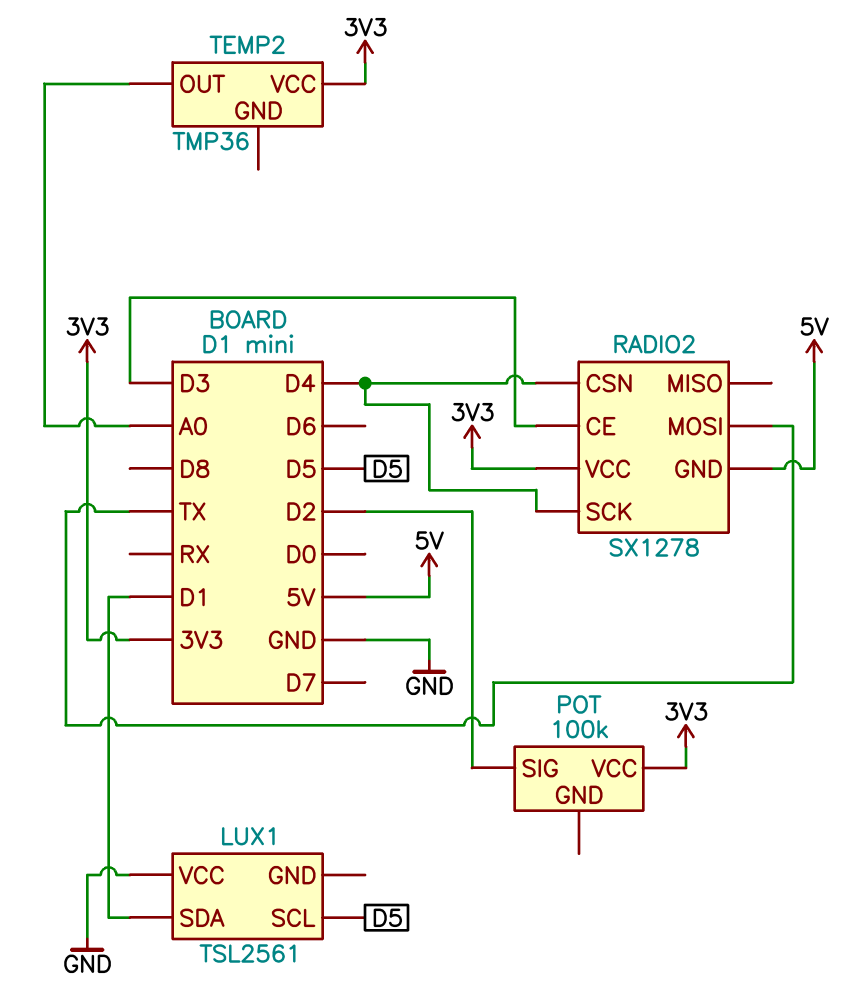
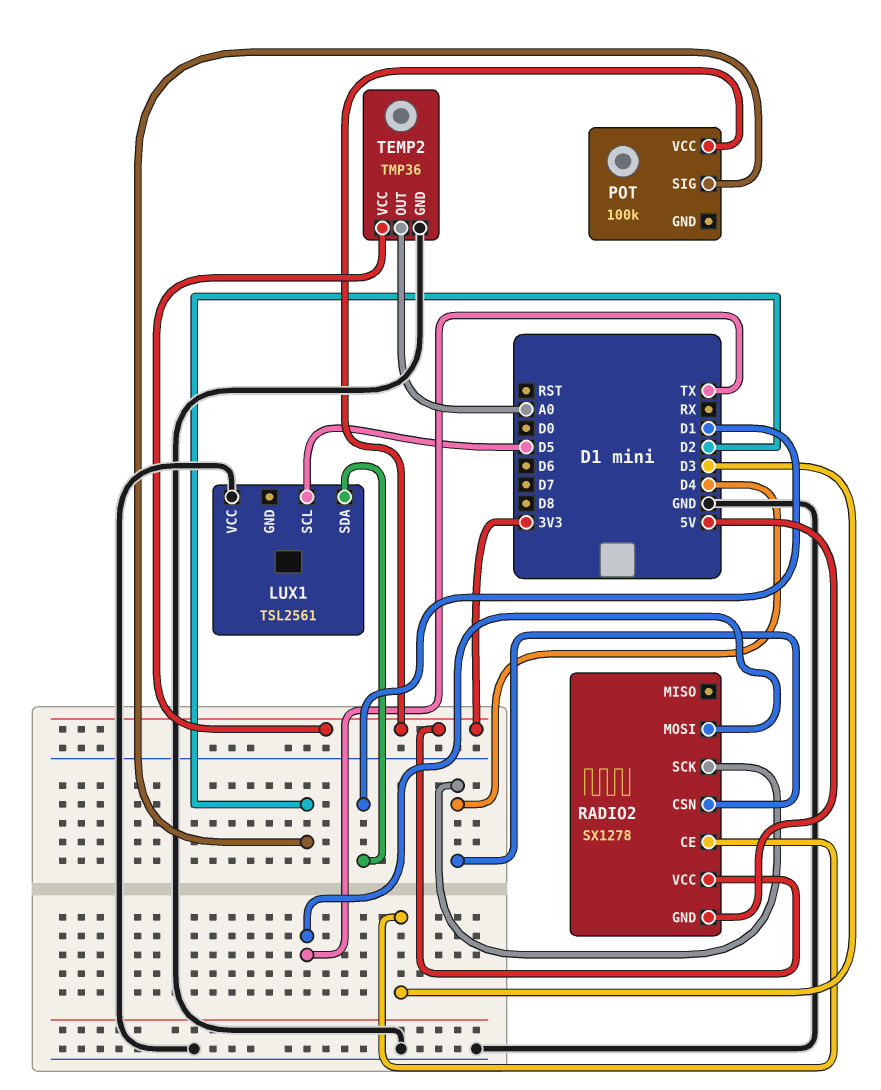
TEMP2 pin GND: none -> GND

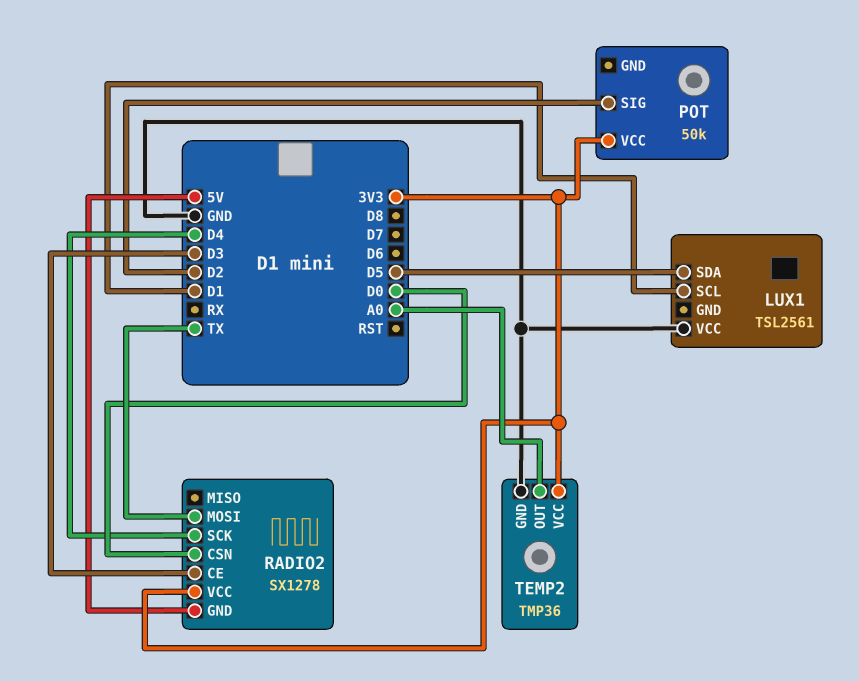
LUX1 pin SCL: D5 -> D1
LUX1 pin SDA: D1 -> D5
POT: 100k -> 50k
RADIO2 pin CSN: D4 -> D0

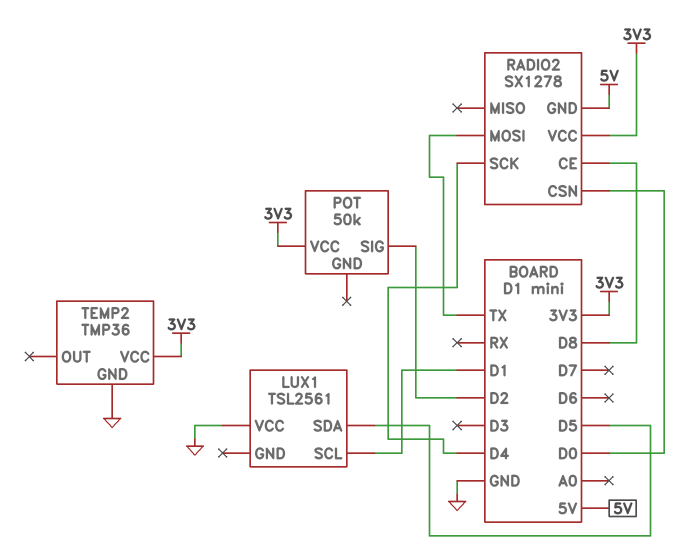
RADIO2 pin CE: D3 -> D8
TEMP2 pin OUT: A0 -> none

